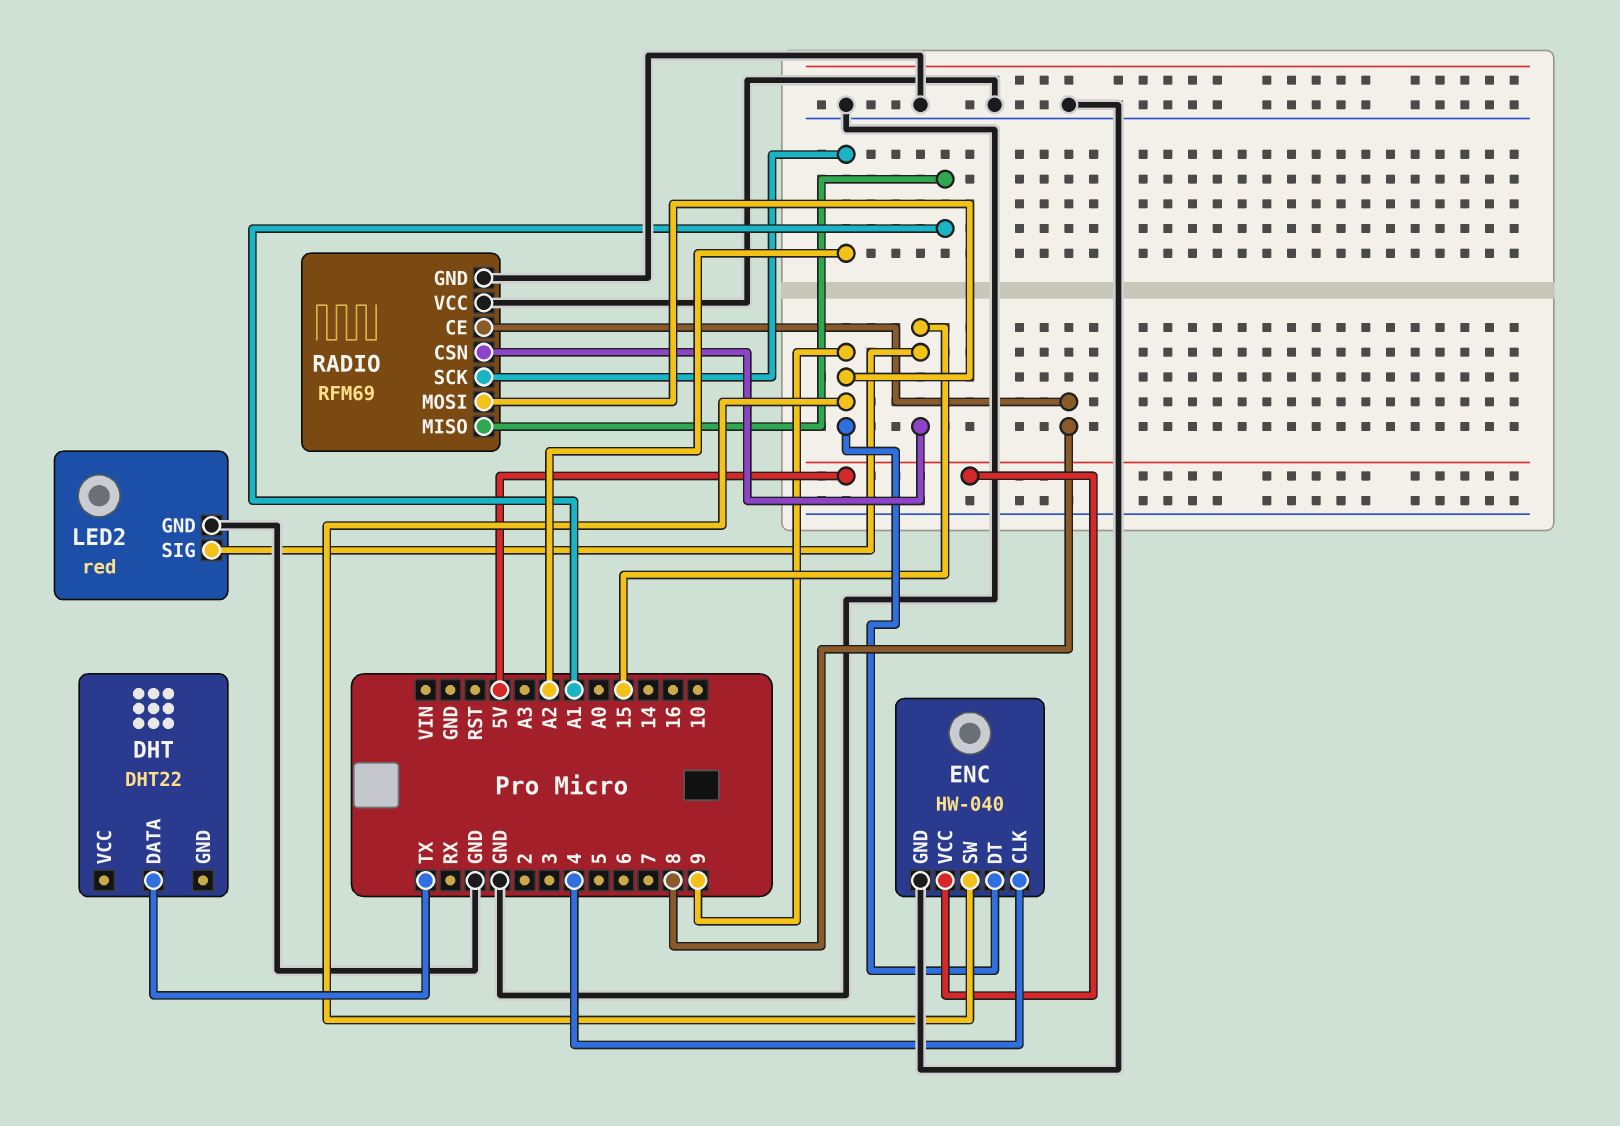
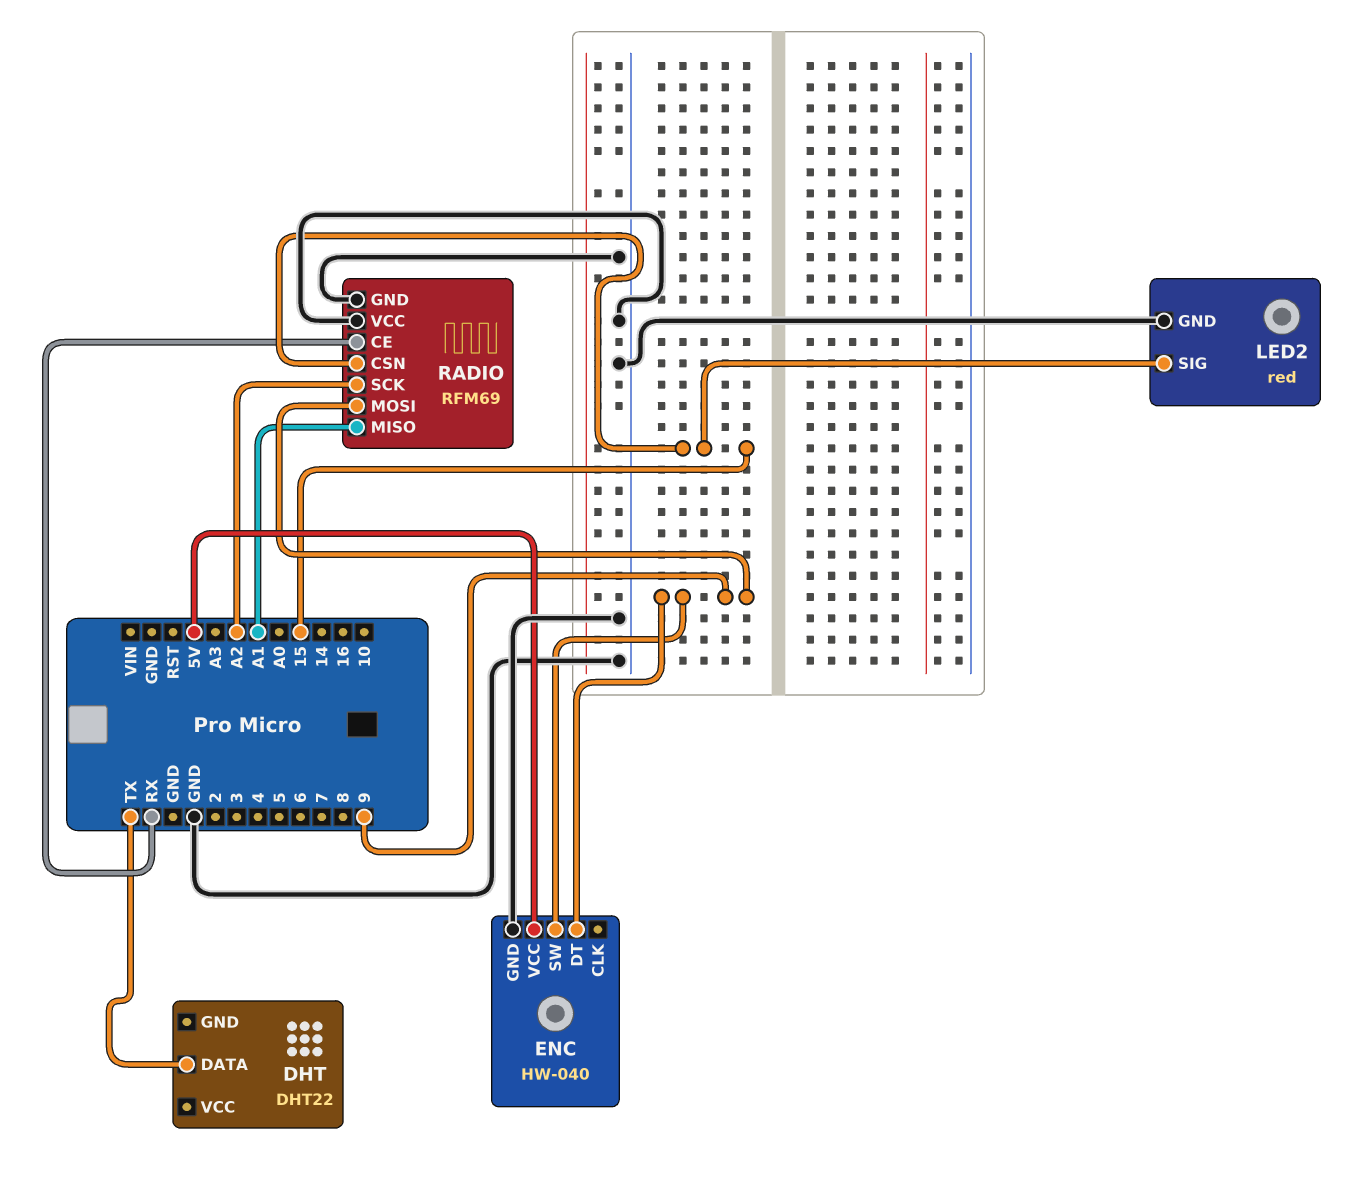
ENC pin CLK: 4 -> none
RADIO pin CE: 8 -> RX

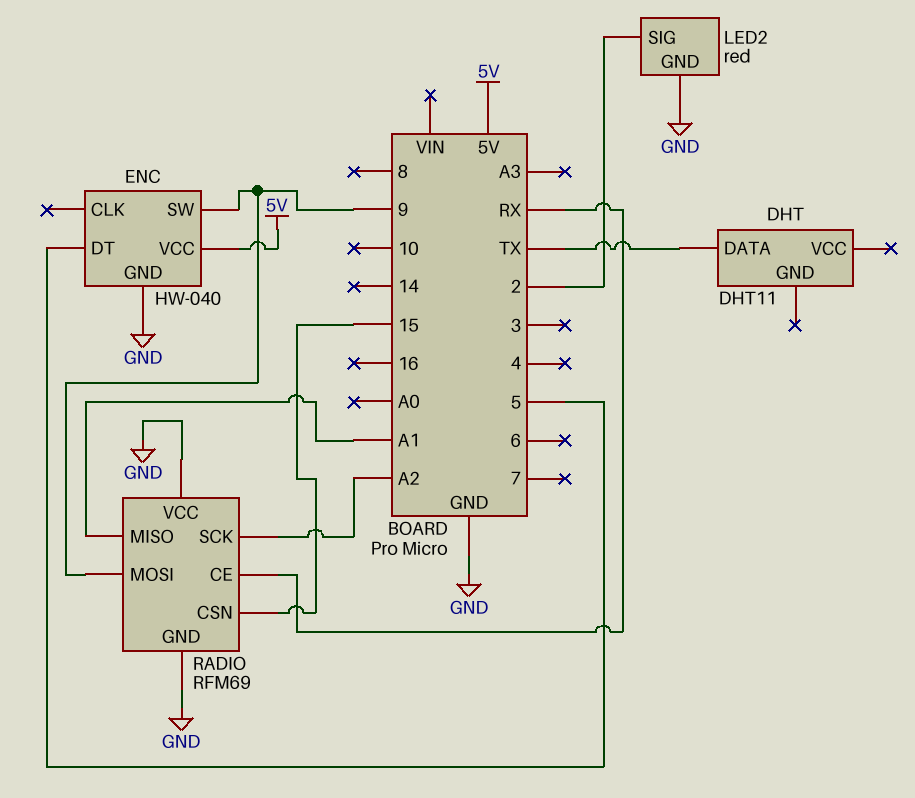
DHT: DHT22 -> DHT11
ENC pin DT: 9 -> 5
LED2 pin SIG: 15 -> 2

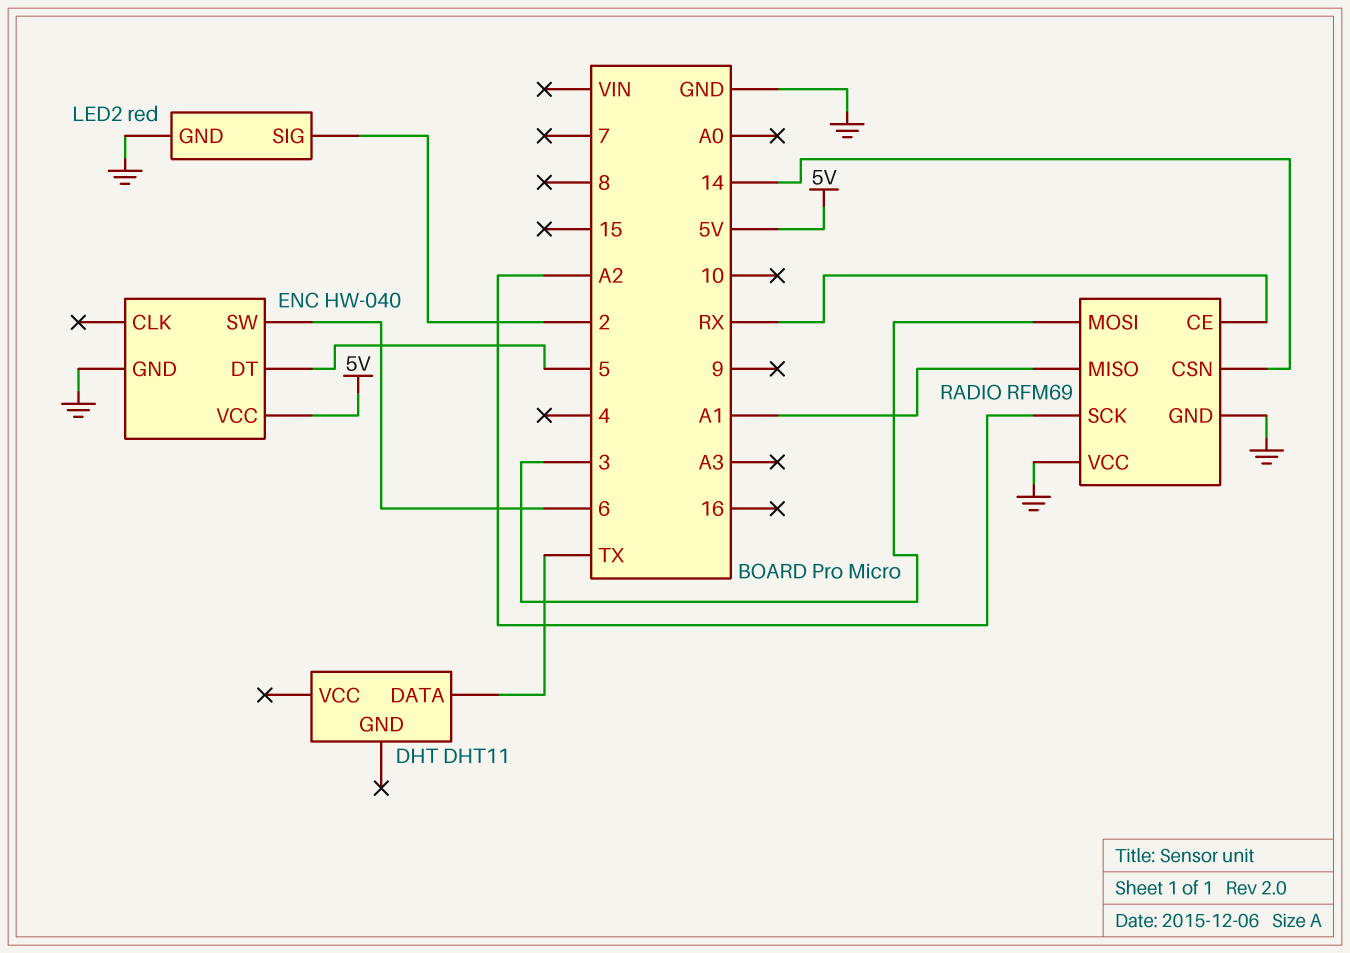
ENC pin SW: 9 -> 6
RADIO pin CSN: 15 -> 14
RADIO pin MOSI: 9 -> 3

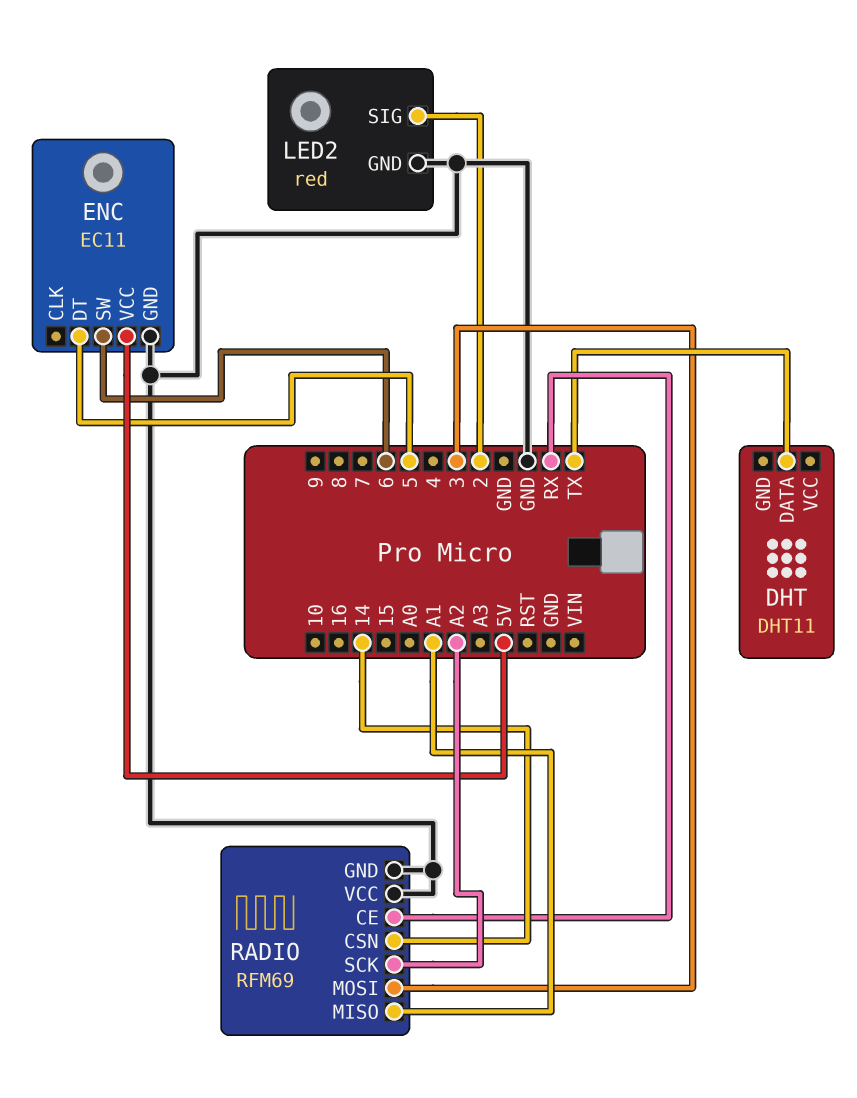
ENC: HW-040 -> EC11

